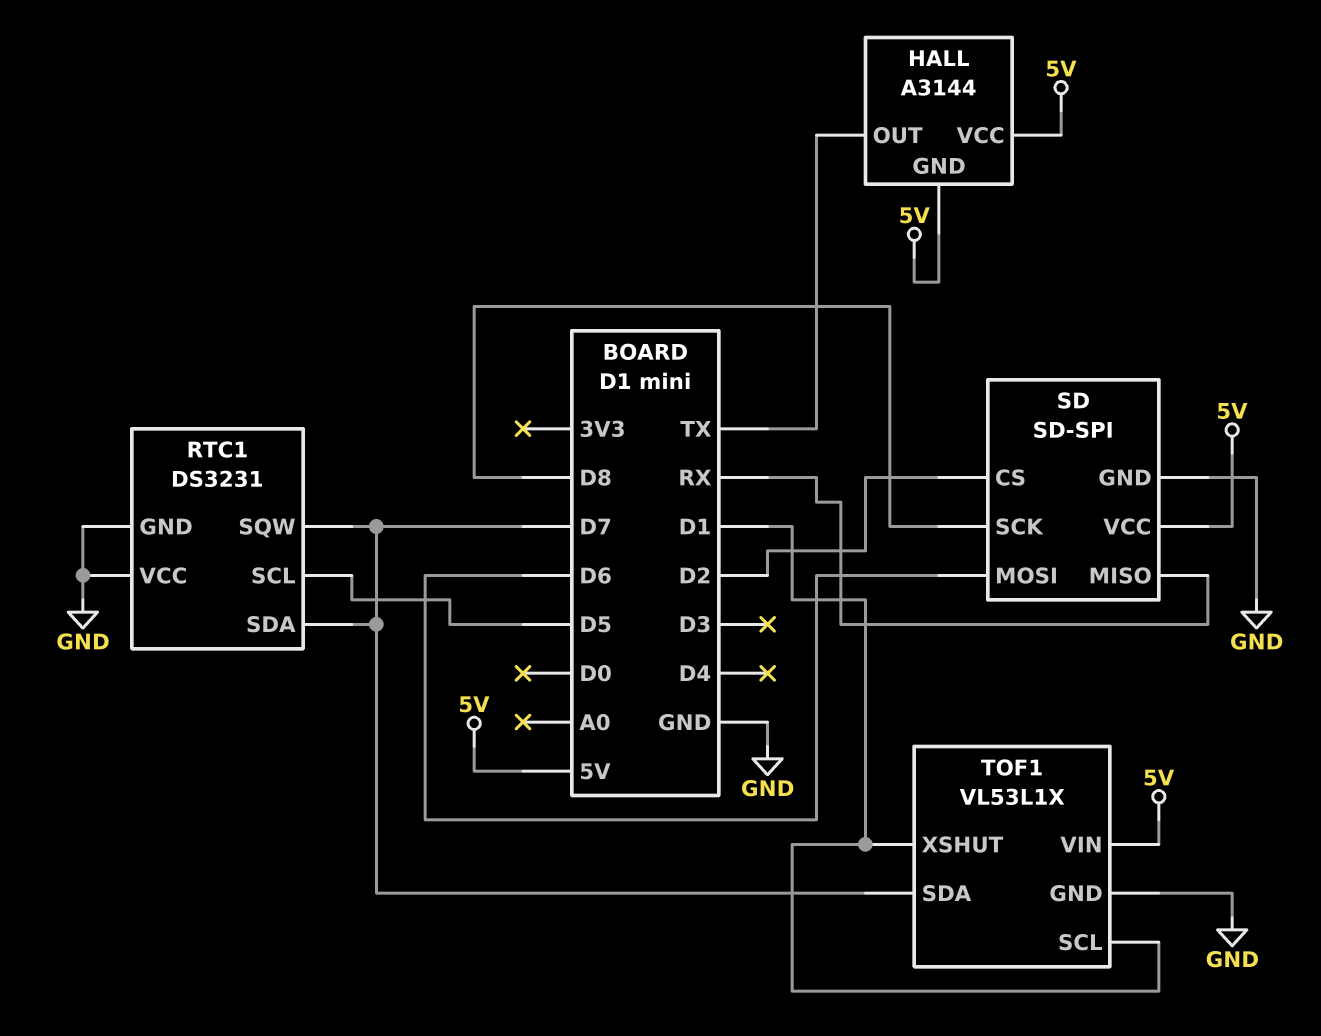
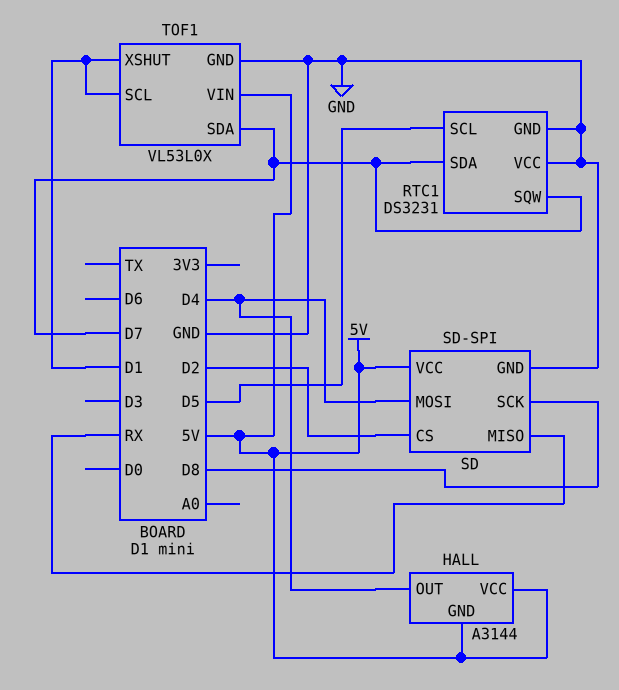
HALL pin OUT: TX -> D4
SD pin MOSI: D6 -> D4
TOF1: VL53L1X -> VL53L0X

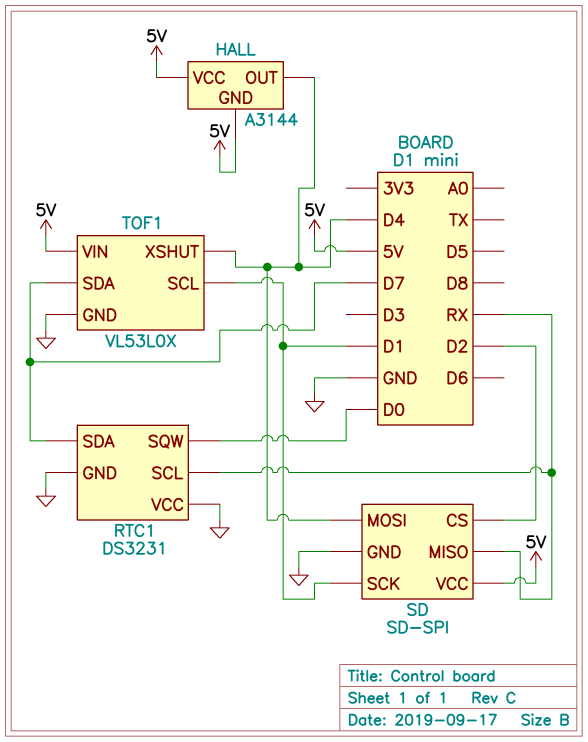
RTC1 pin SCL: D5 -> RX
RTC1 pin SQW: D7 -> D0
SD pin SCK: D8 -> D1
TOF1 pin XSHUT: D1 -> D4

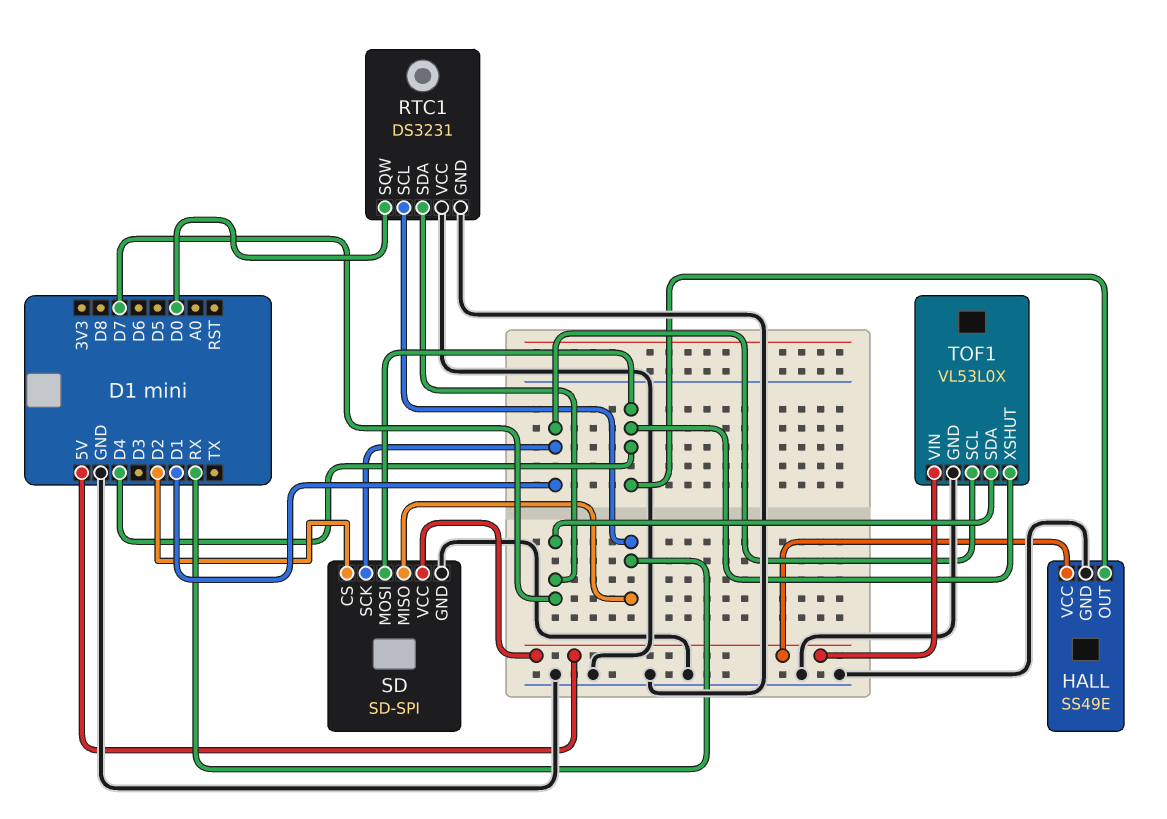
HALL: A3144 -> SS49E
HALL pin GND: 5V -> GND

